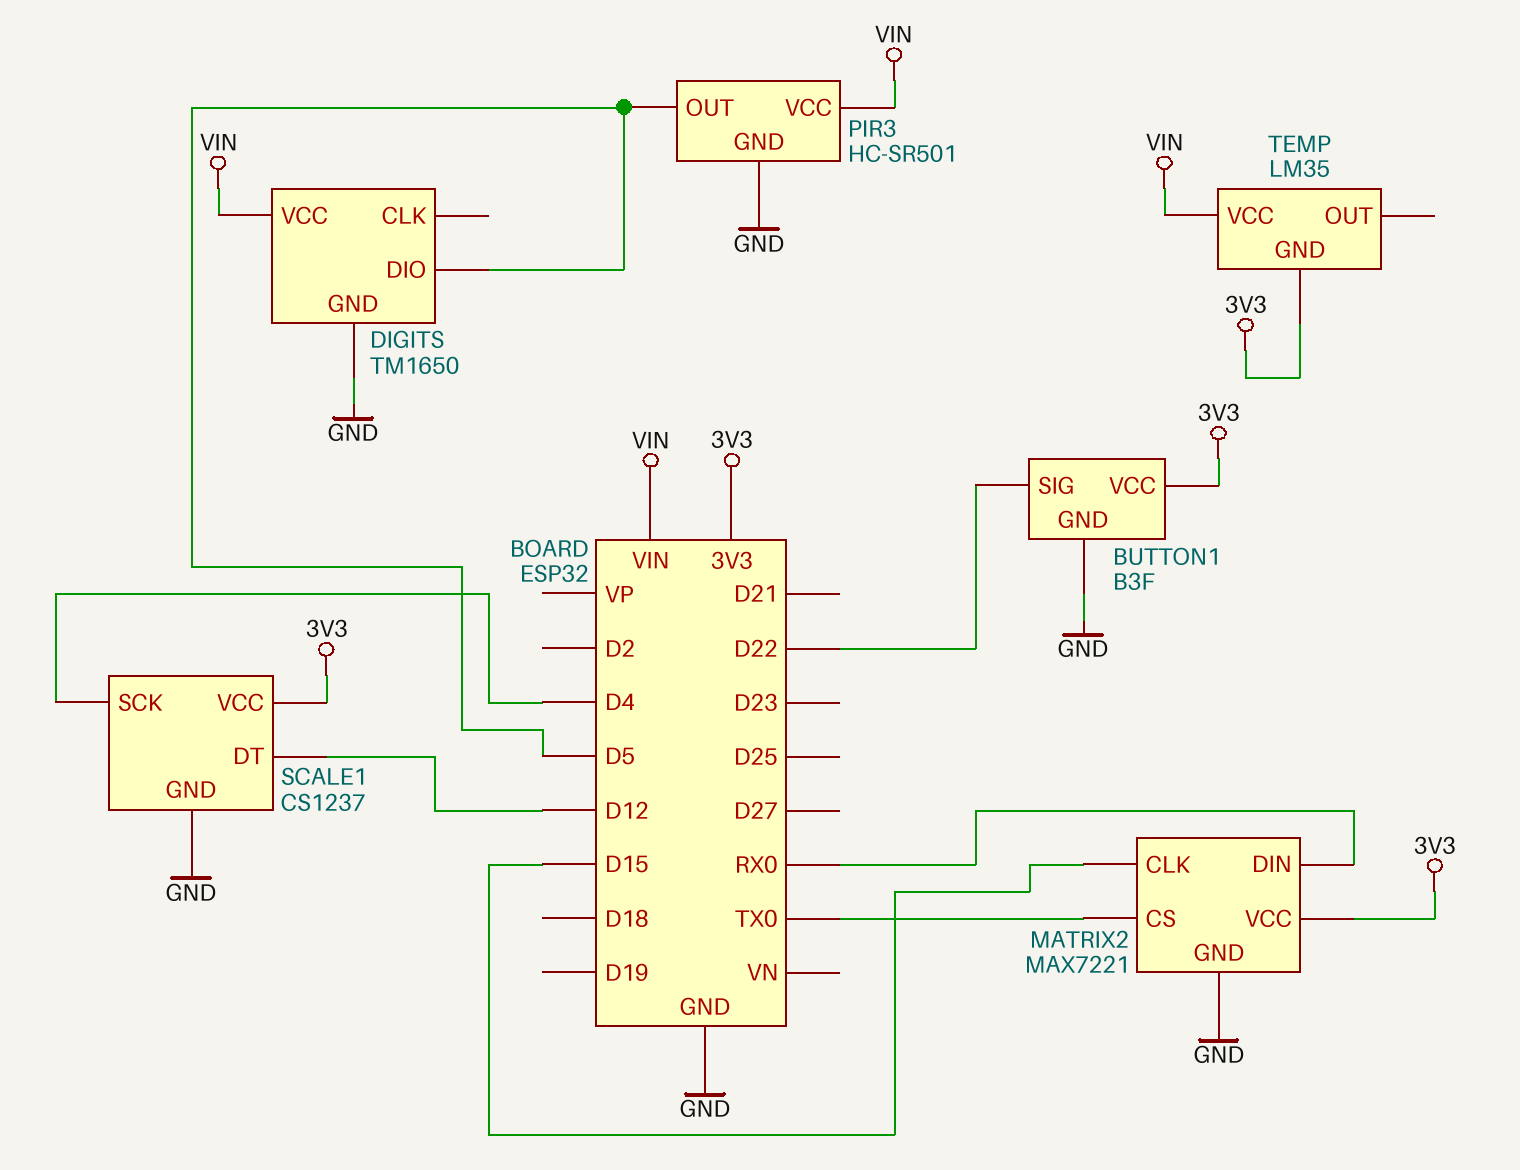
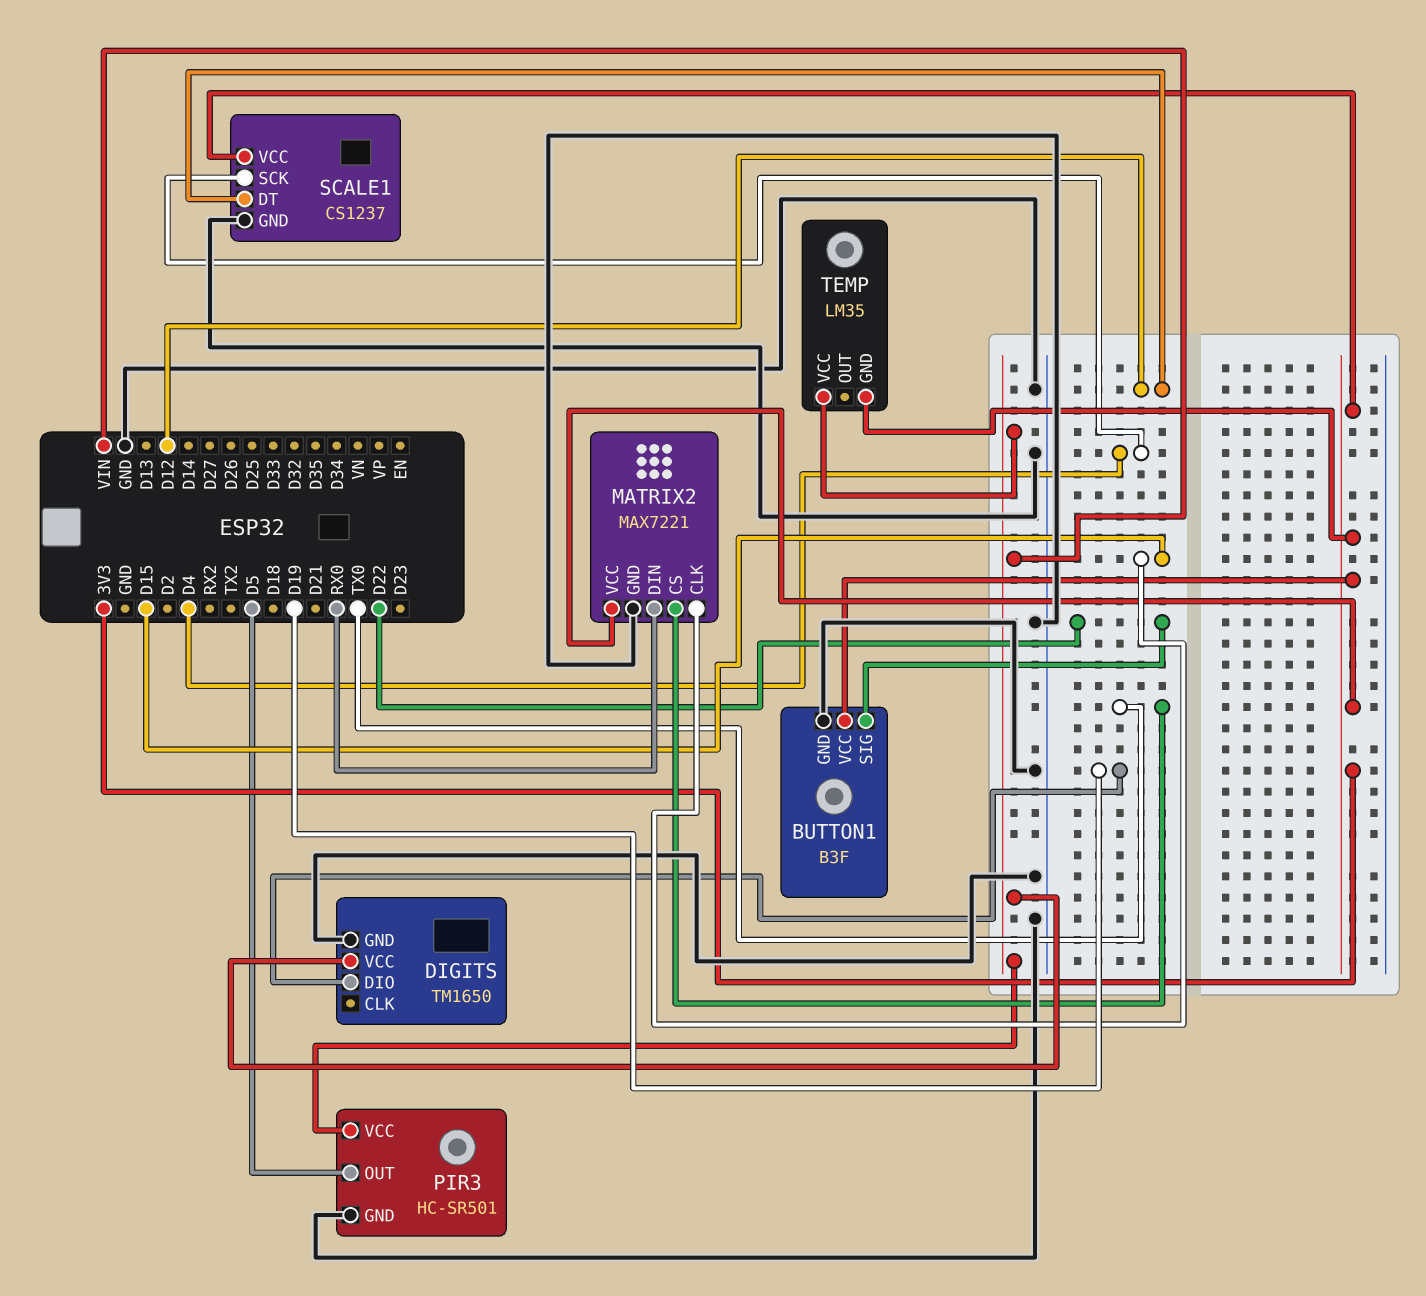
DIGITS pin DIO: D5 -> D19

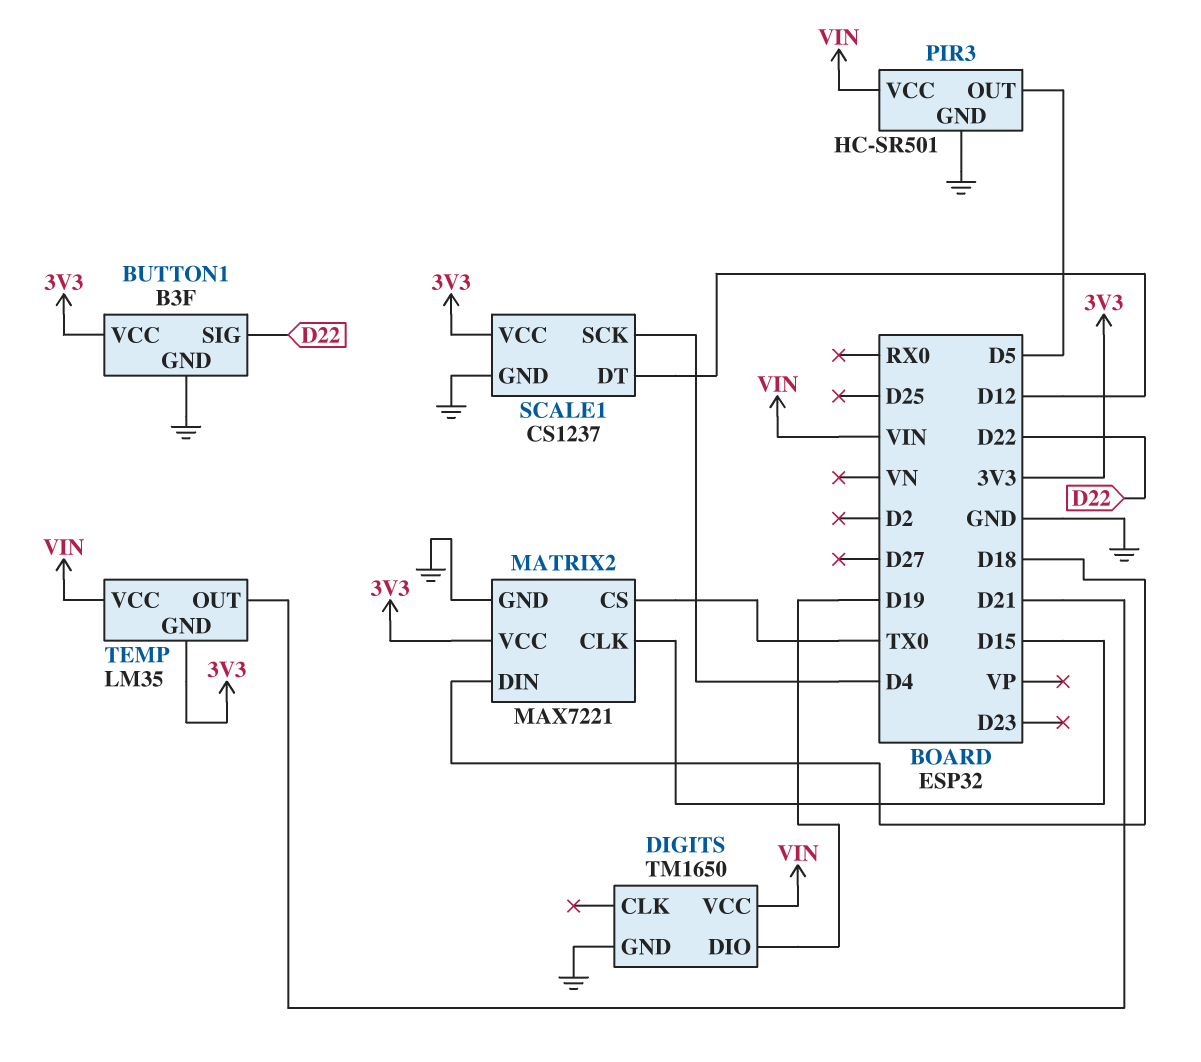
MATRIX2 pin DIN: RX0 -> D18
TEMP pin OUT: none -> D21

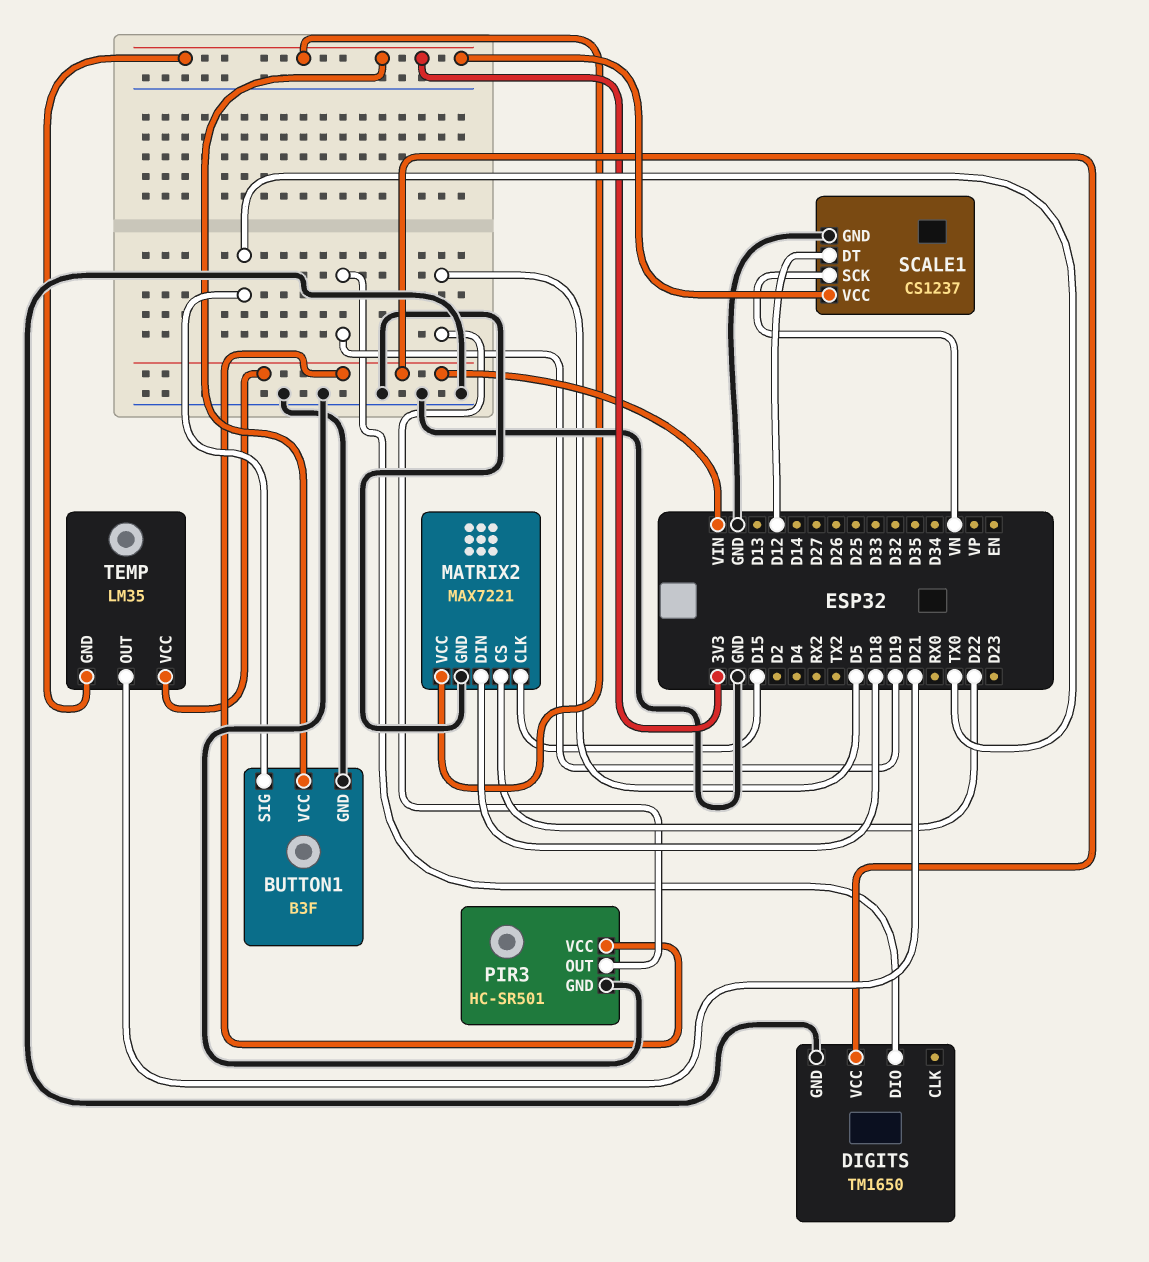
BUTTON1 pin SIG: D22 -> TX0
MATRIX2 pin CS: TX0 -> D22
SCALE1 pin SCK: D4 -> VN

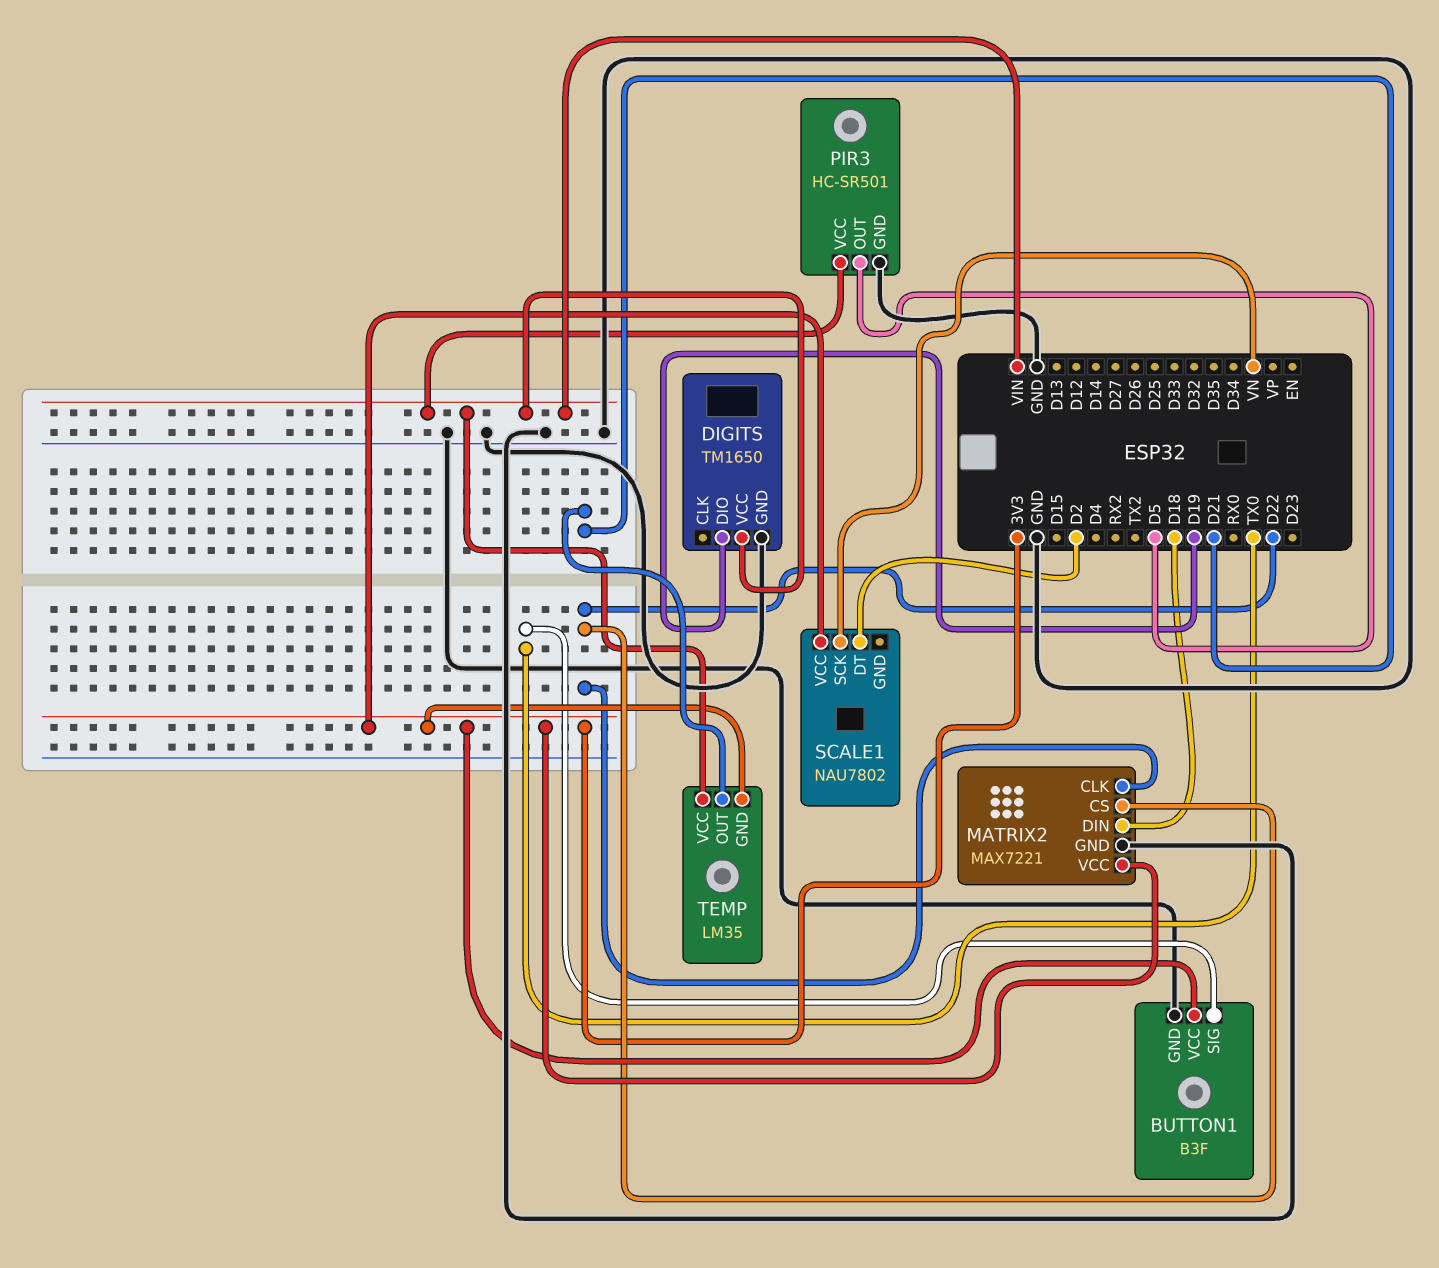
MATRIX2 pin CLK: D15 -> D22
SCALE1: CS1237 -> NAU7802
SCALE1 pin DT: D12 -> D2
SCALE1 pin GND: GND -> none

